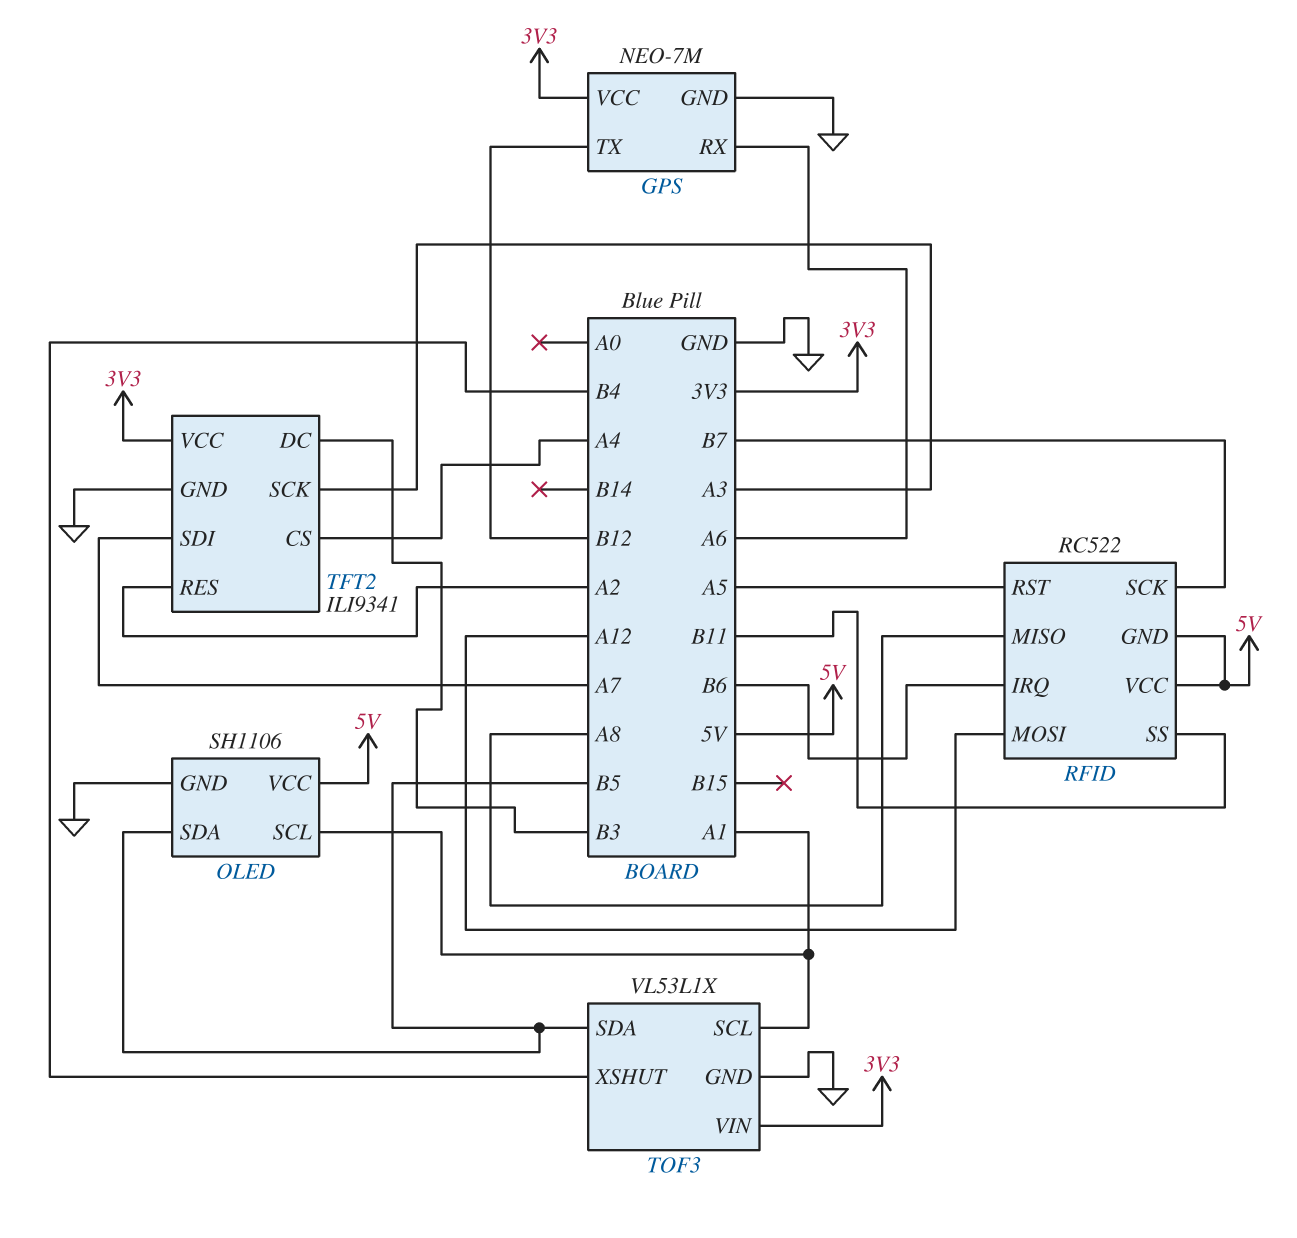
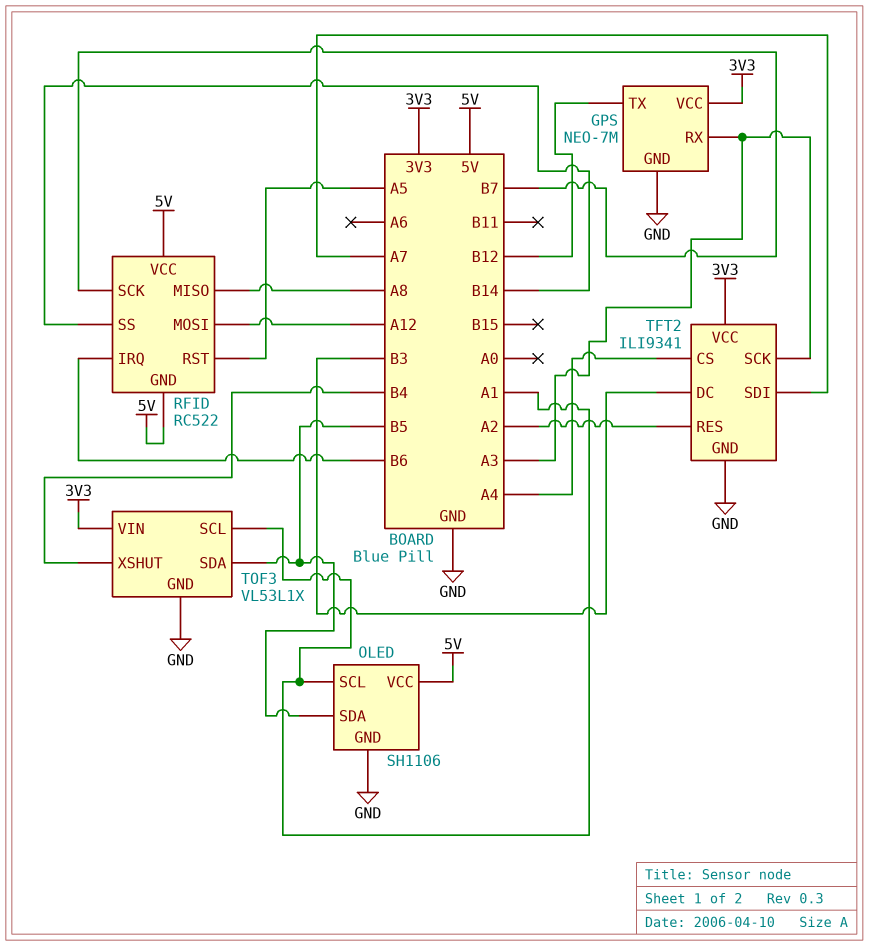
GPS pin RX: A6 -> A3
RFID pin SS: B11 -> B14

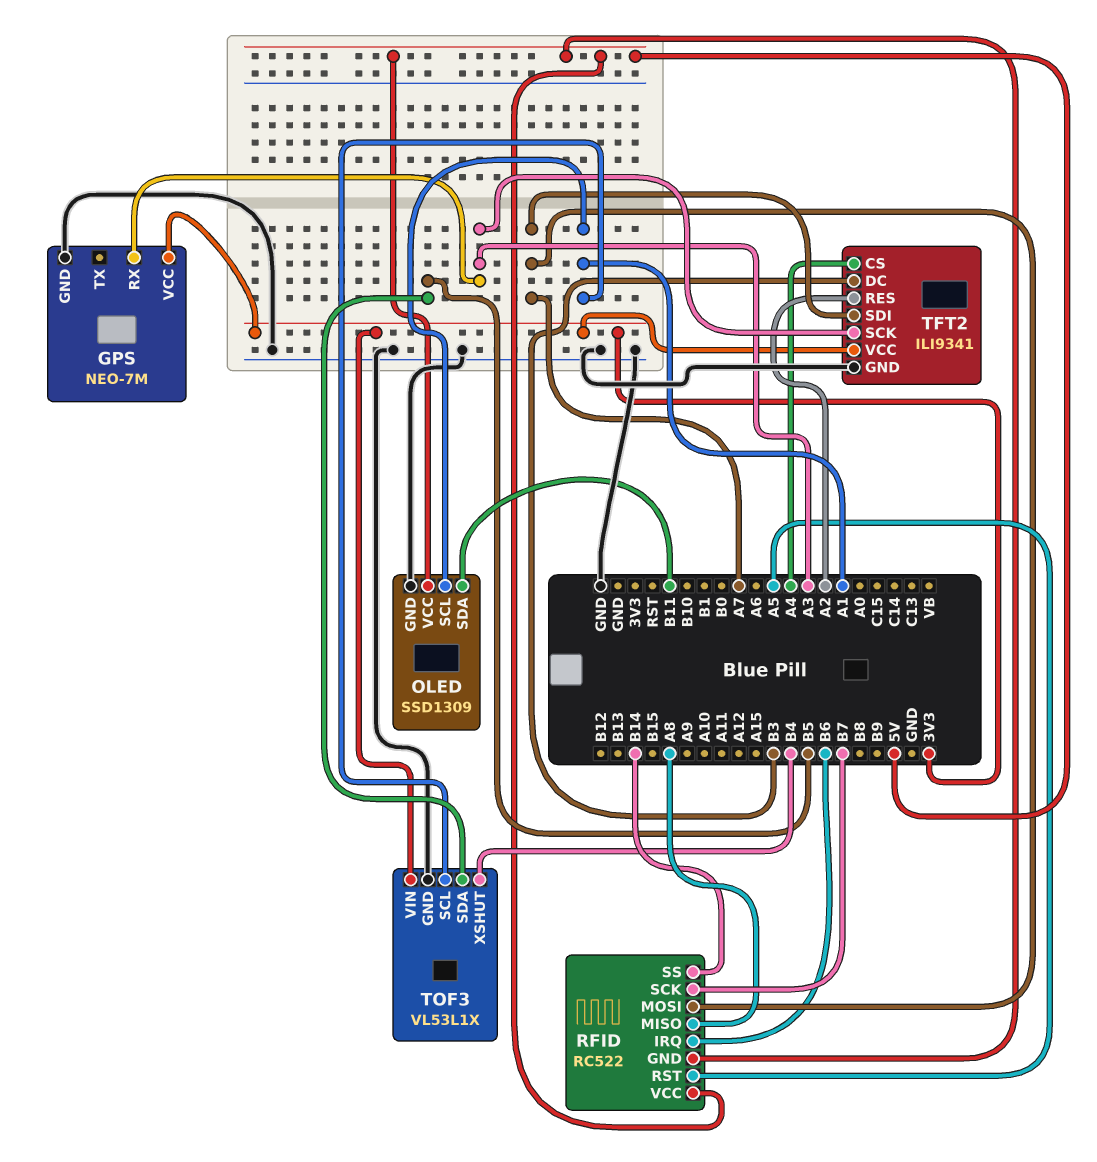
GPS pin TX: B12 -> none
OLED: SH1106 -> SSD1309
OLED pin SDA: B5 -> B11
RFID pin MOSI: A12 -> A7

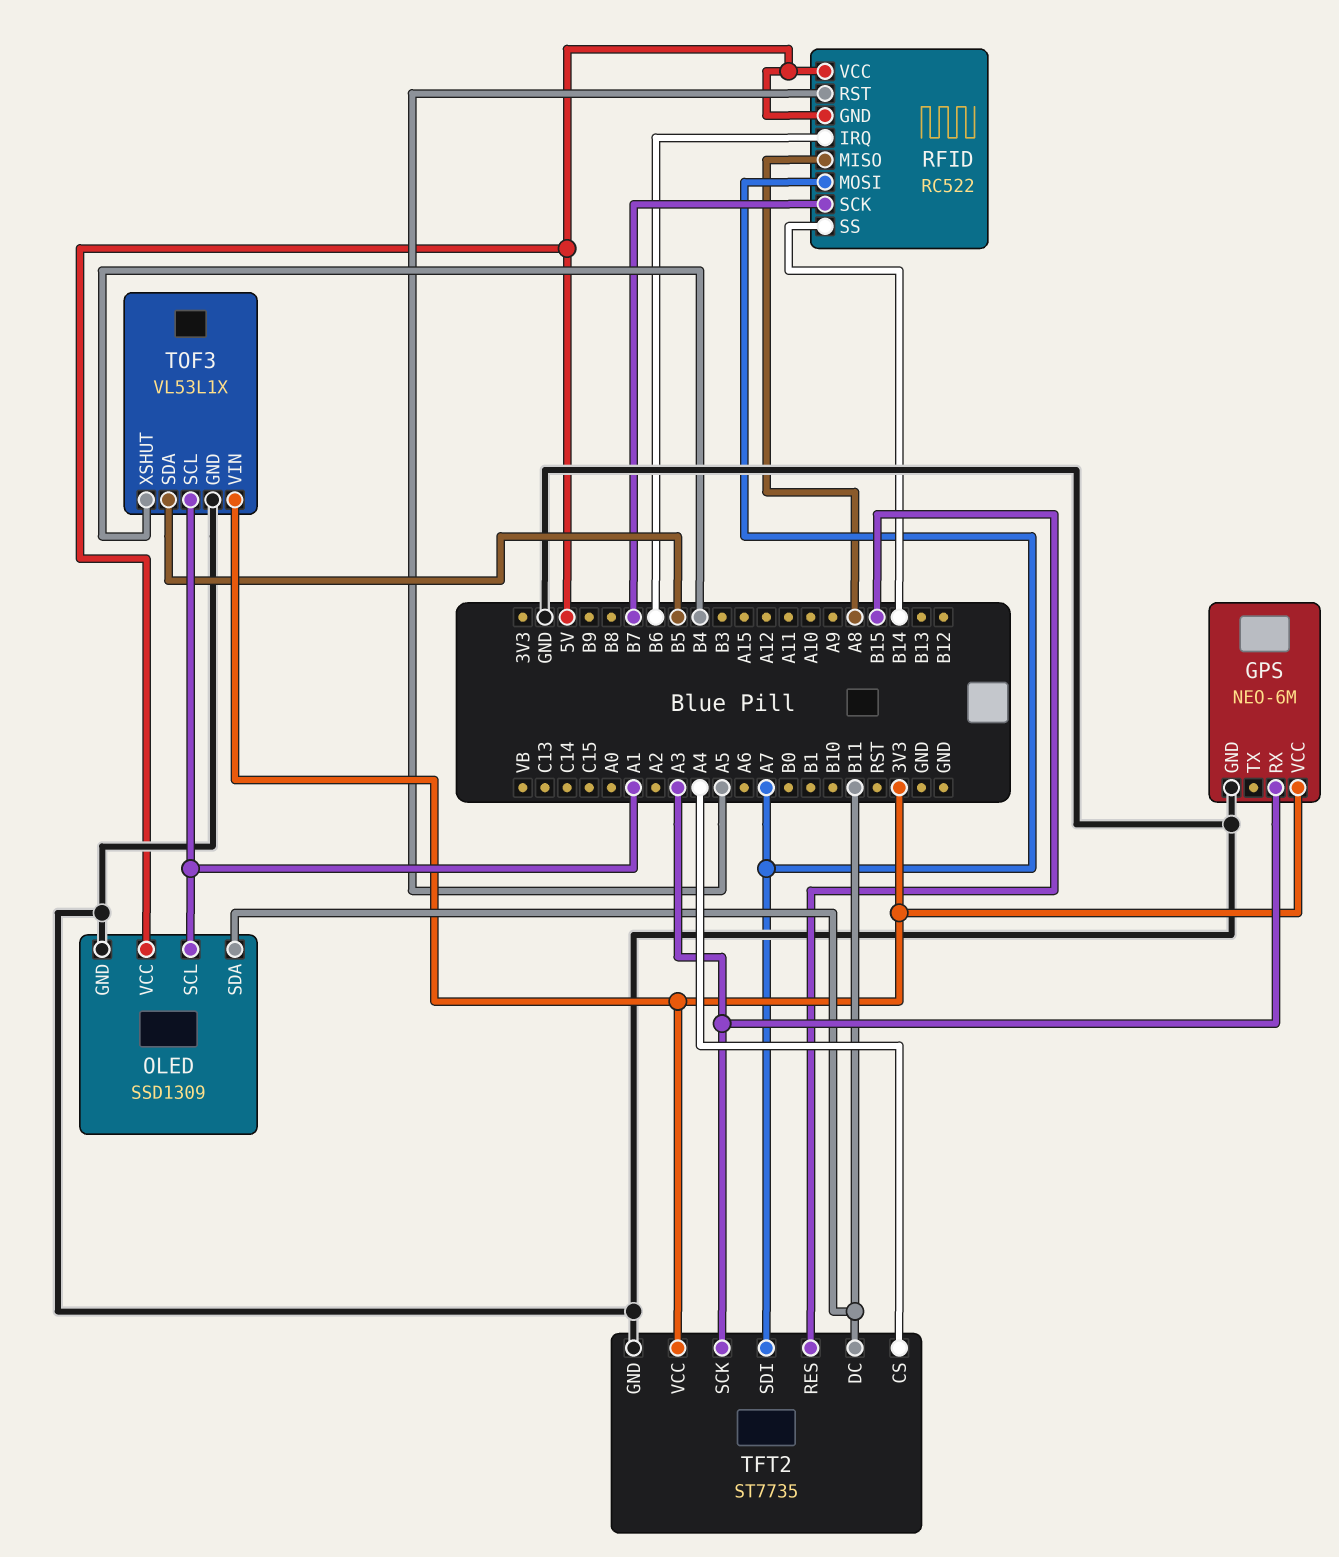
GPS: NEO-7M -> NEO-6M
TFT2: ILI9341 -> ST7735
TFT2 pin DC: B3 -> B11
TFT2 pin RES: A2 -> B15

